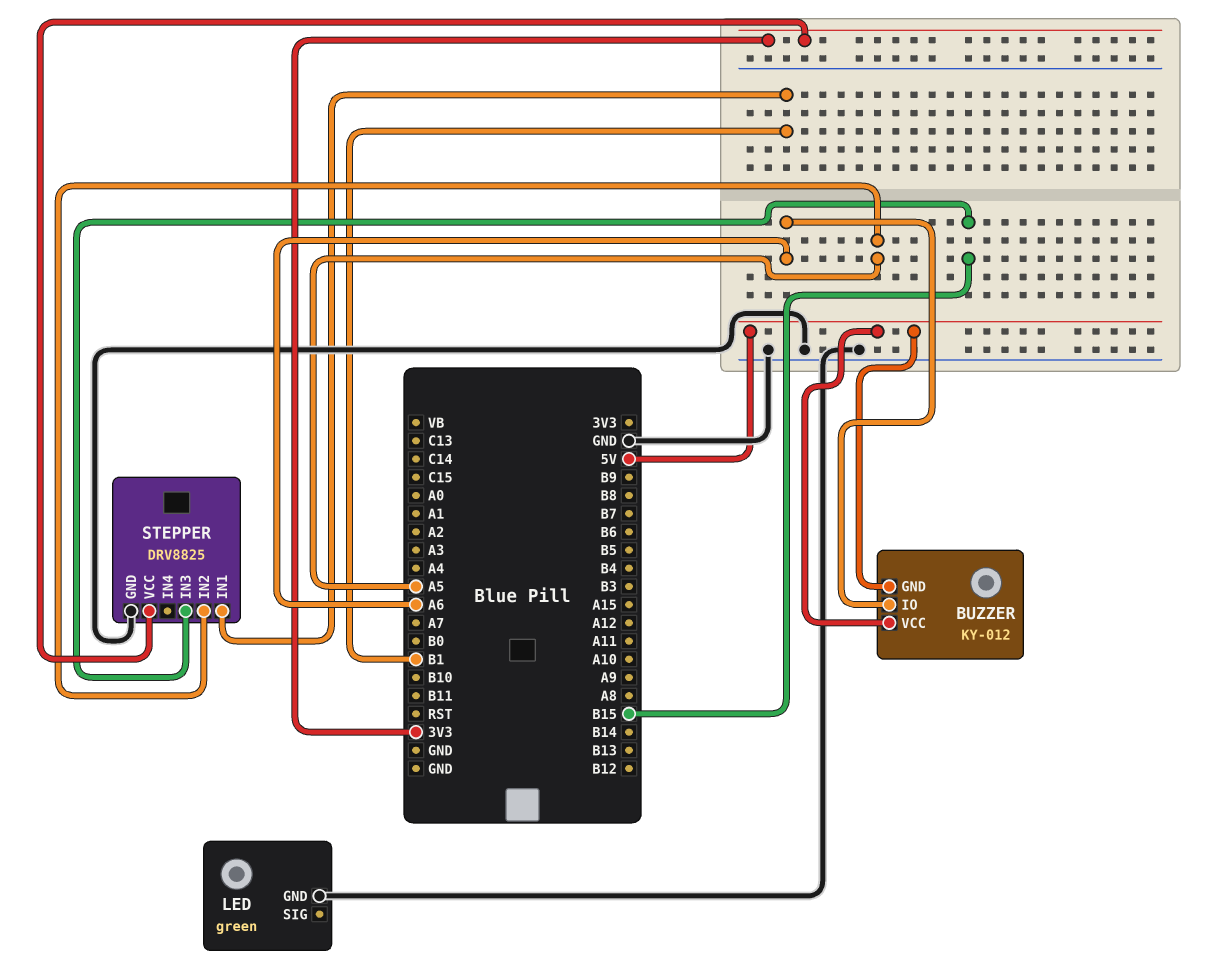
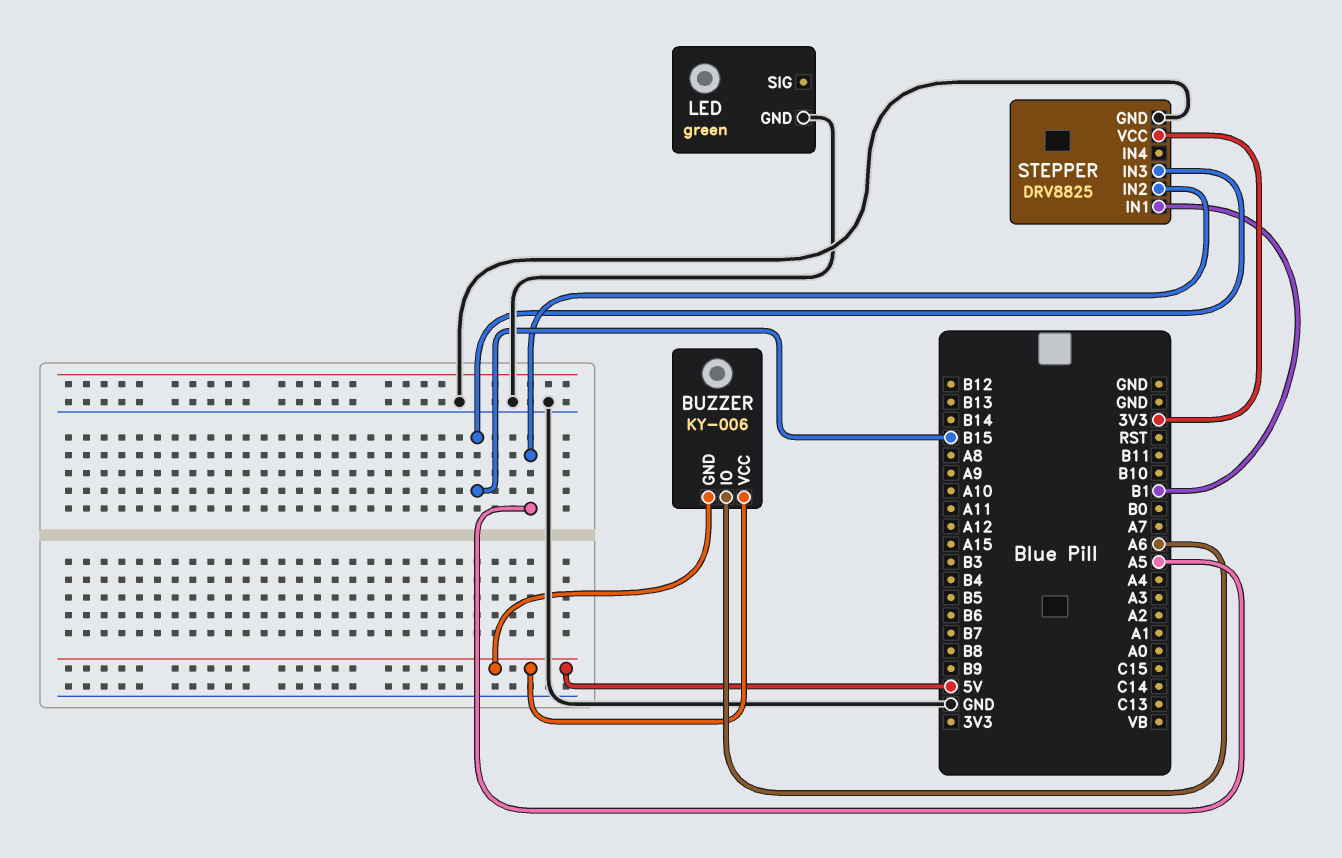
BUZZER: KY-012 -> KY-006

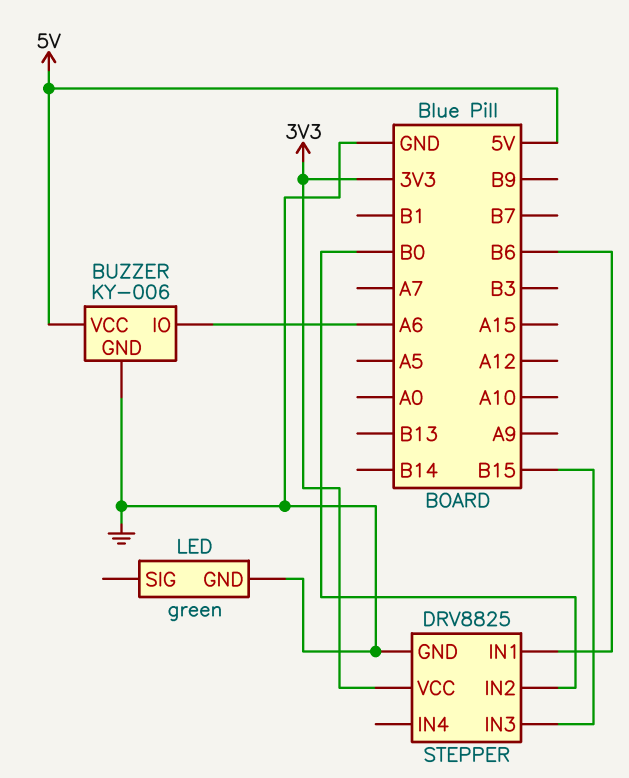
BUZZER pin GND: 5V -> GND
STEPPER pin IN1: B1 -> B6
STEPPER pin IN2: A5 -> B0

